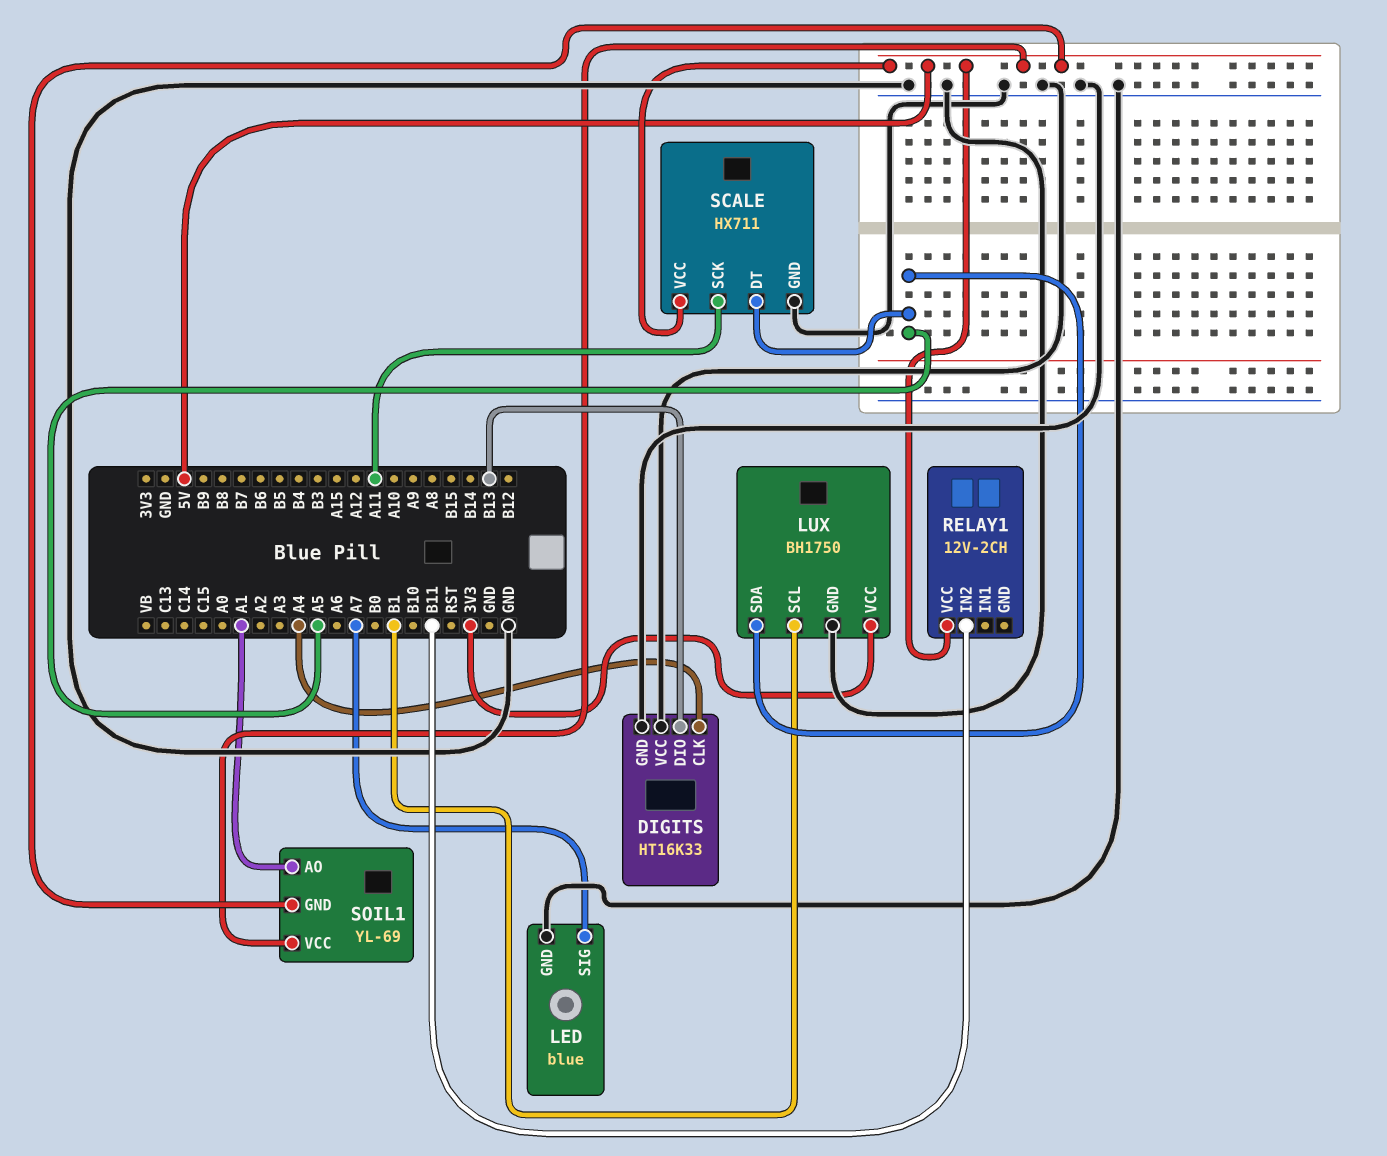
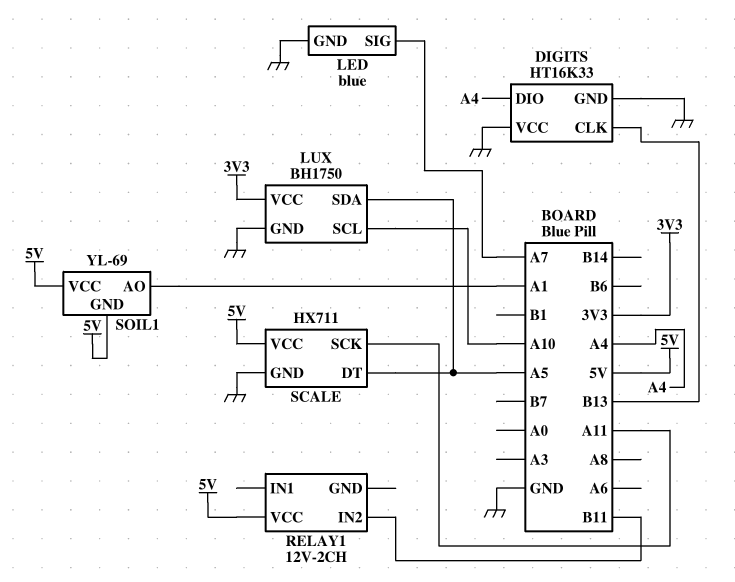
DIGITS pin CLK: A4 -> B13
DIGITS pin DIO: B13 -> A4
LUX pin SCL: B1 -> A10

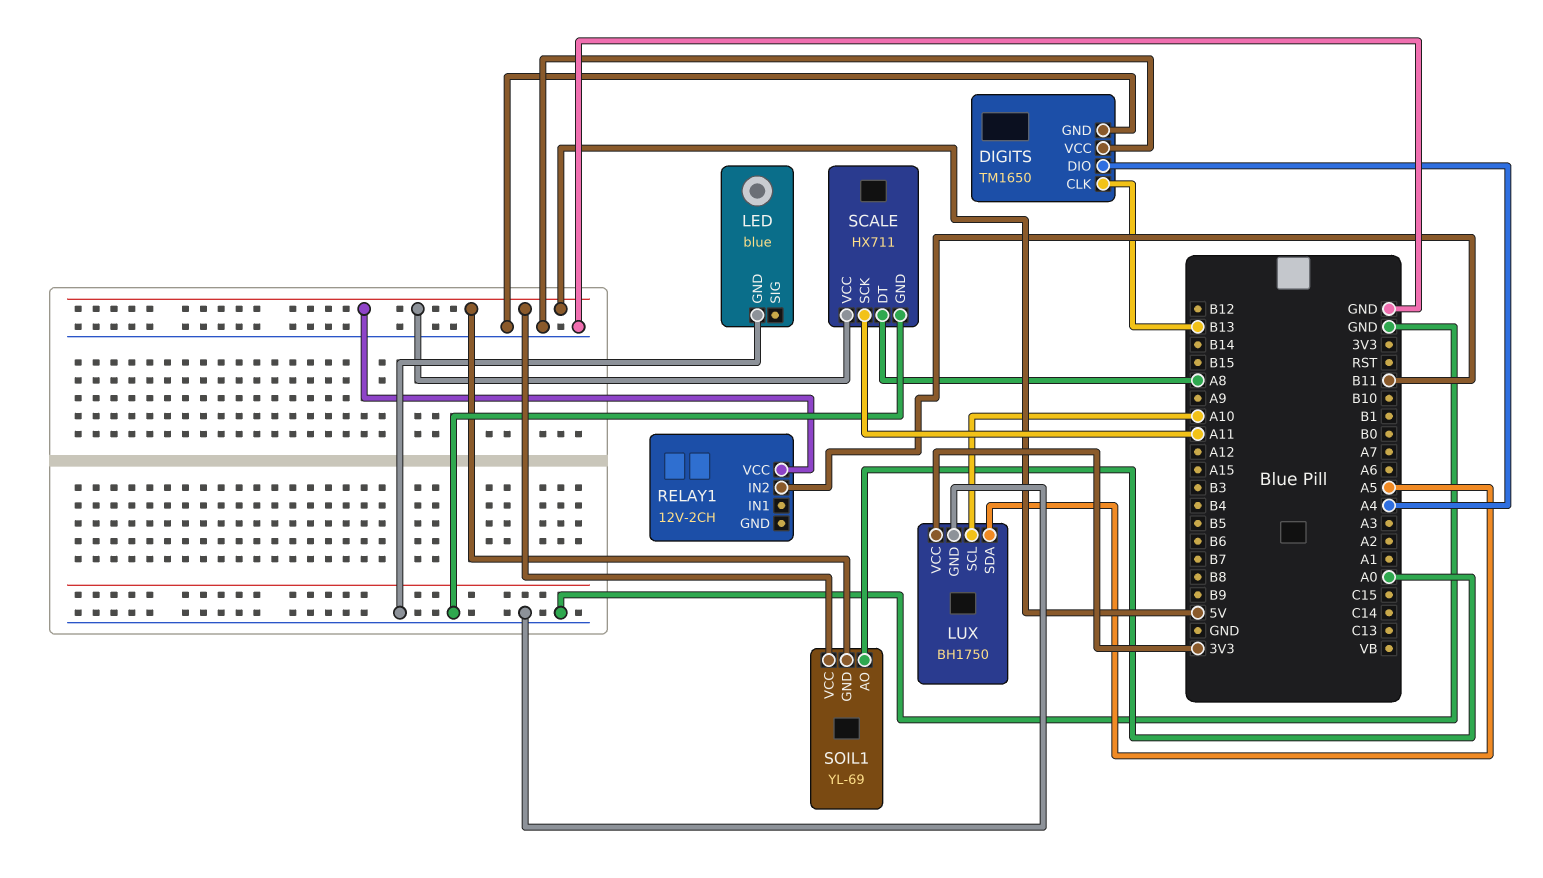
DIGITS: HT16K33 -> TM1650
LED pin SIG: A7 -> none
SCALE pin DT: A5 -> A8
SOIL1 pin AO: A1 -> A0

